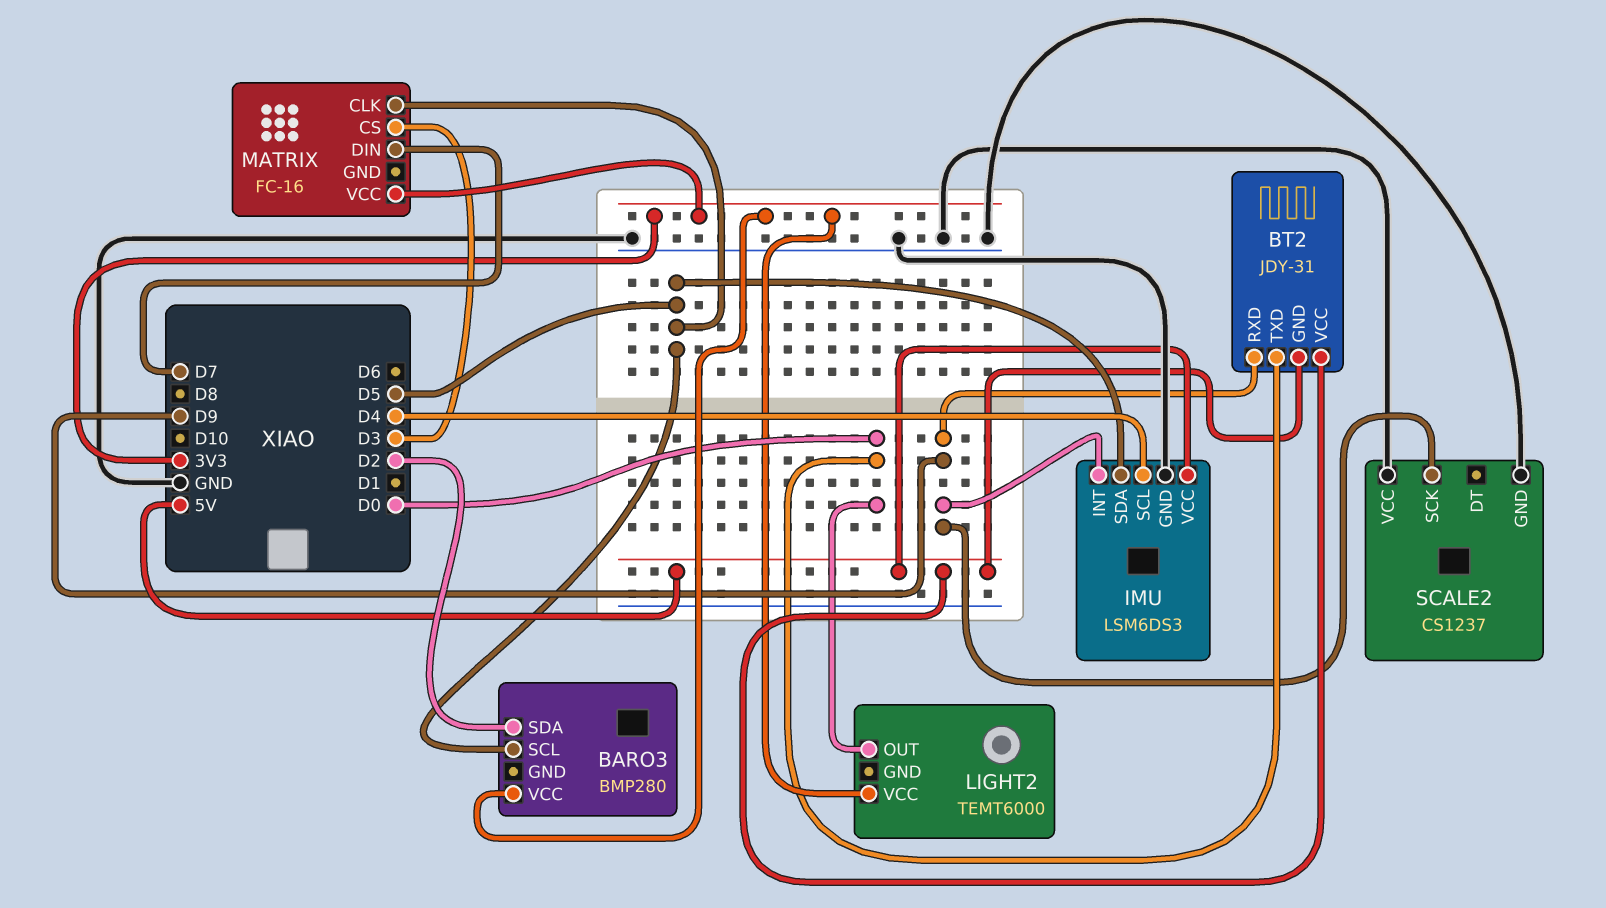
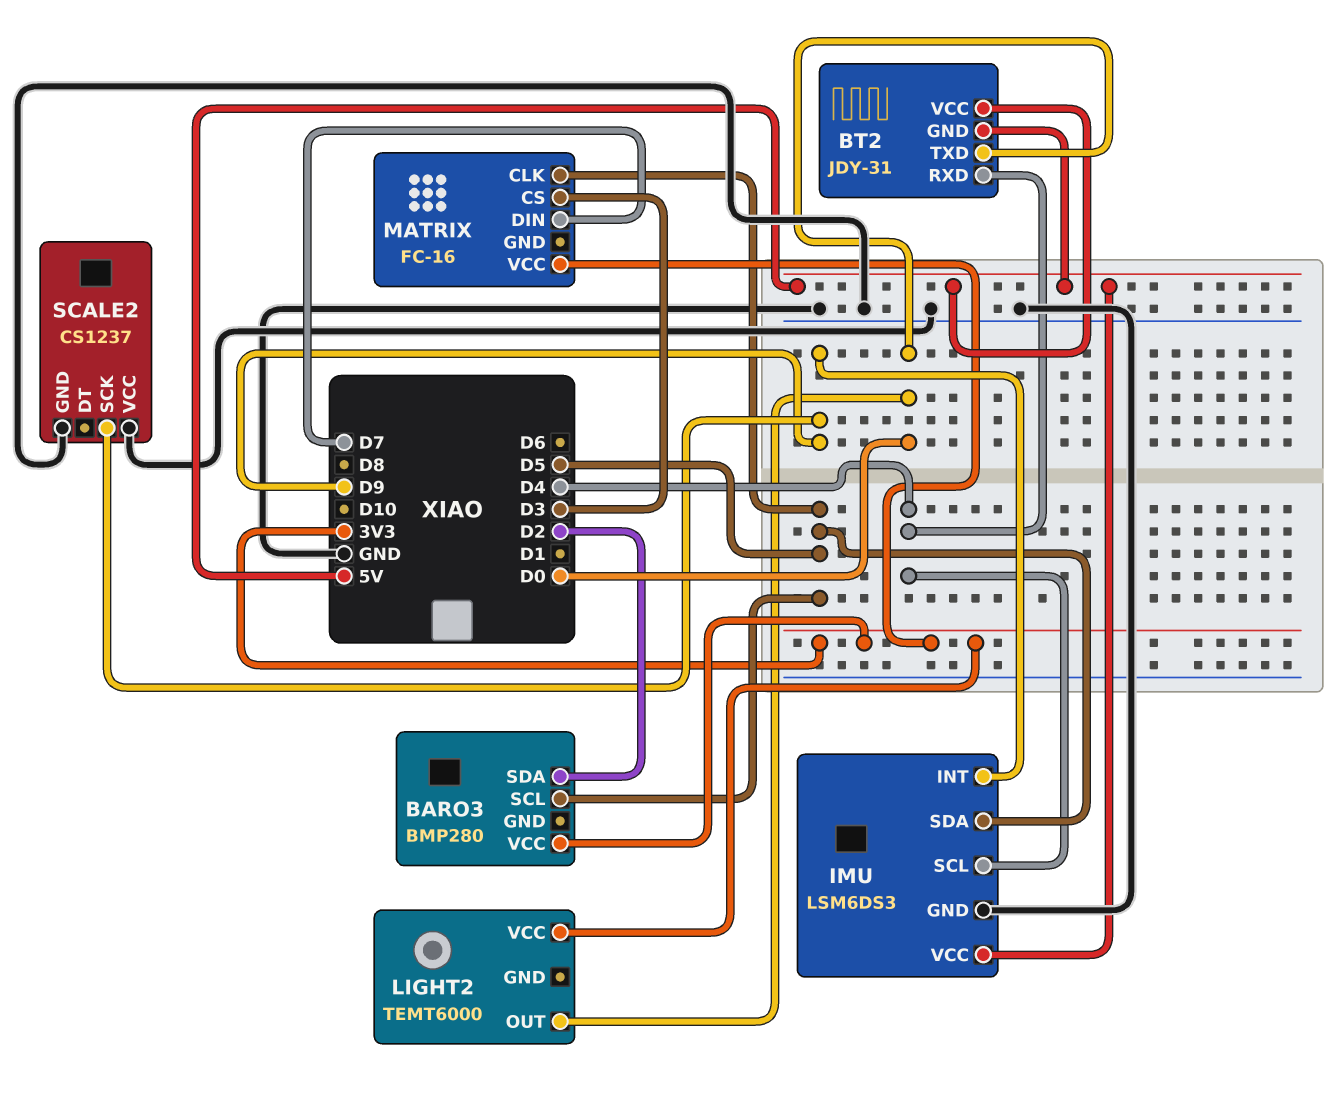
BT2 pin RXD: D9 -> D4

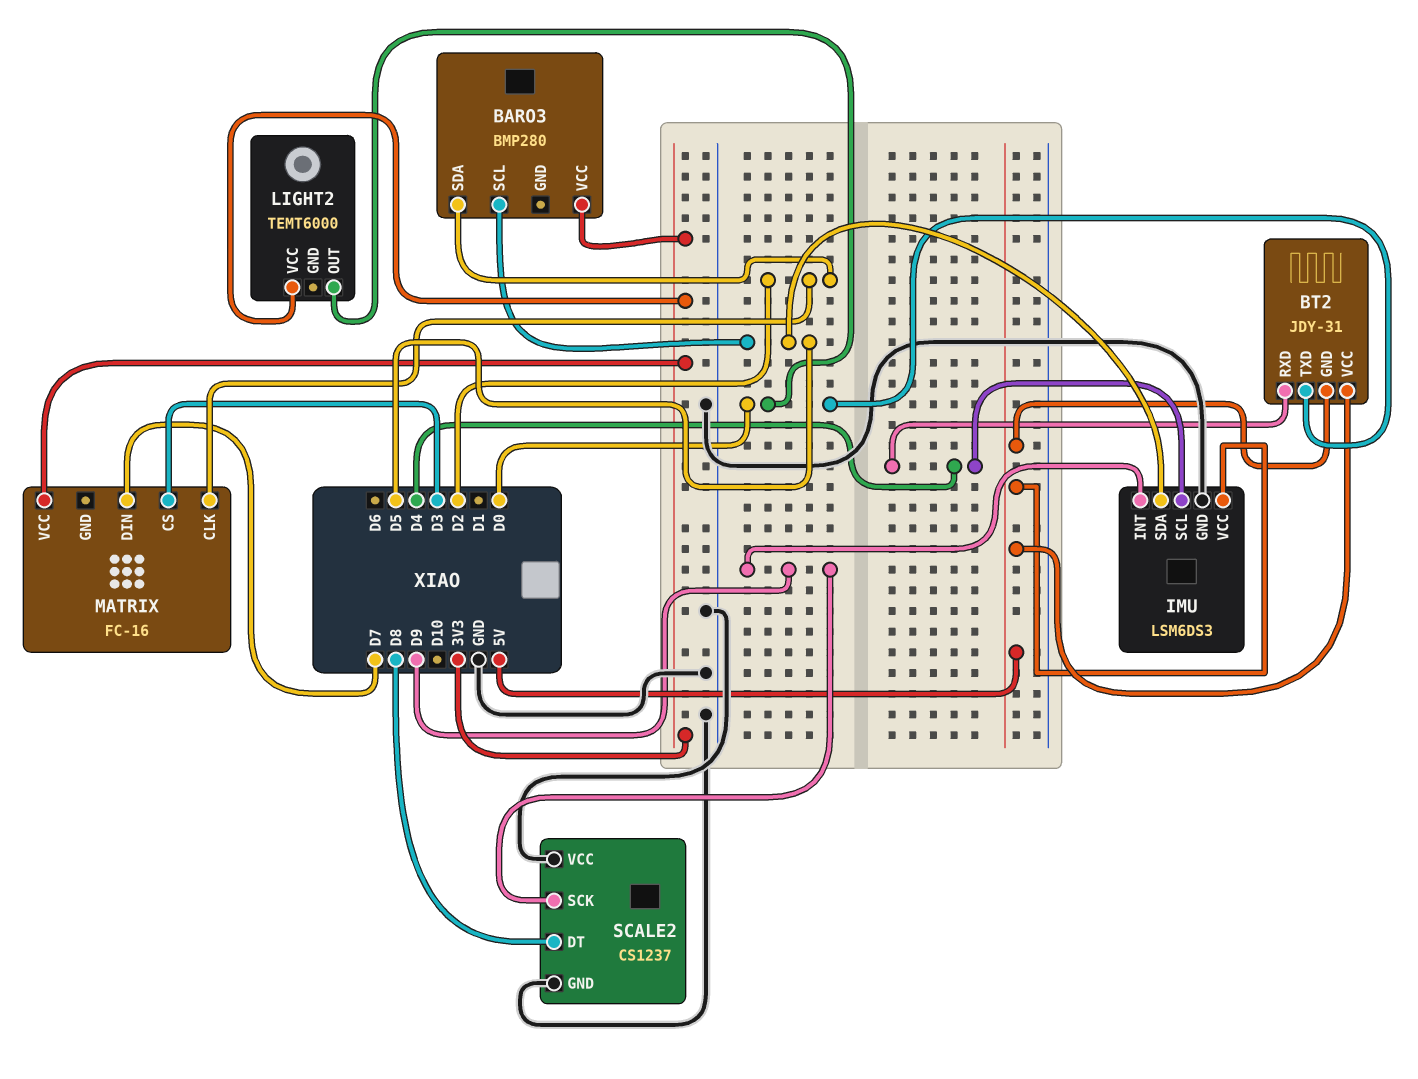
MATRIX pin CLK: D5 -> D2
SCALE2 pin DT: none -> D8

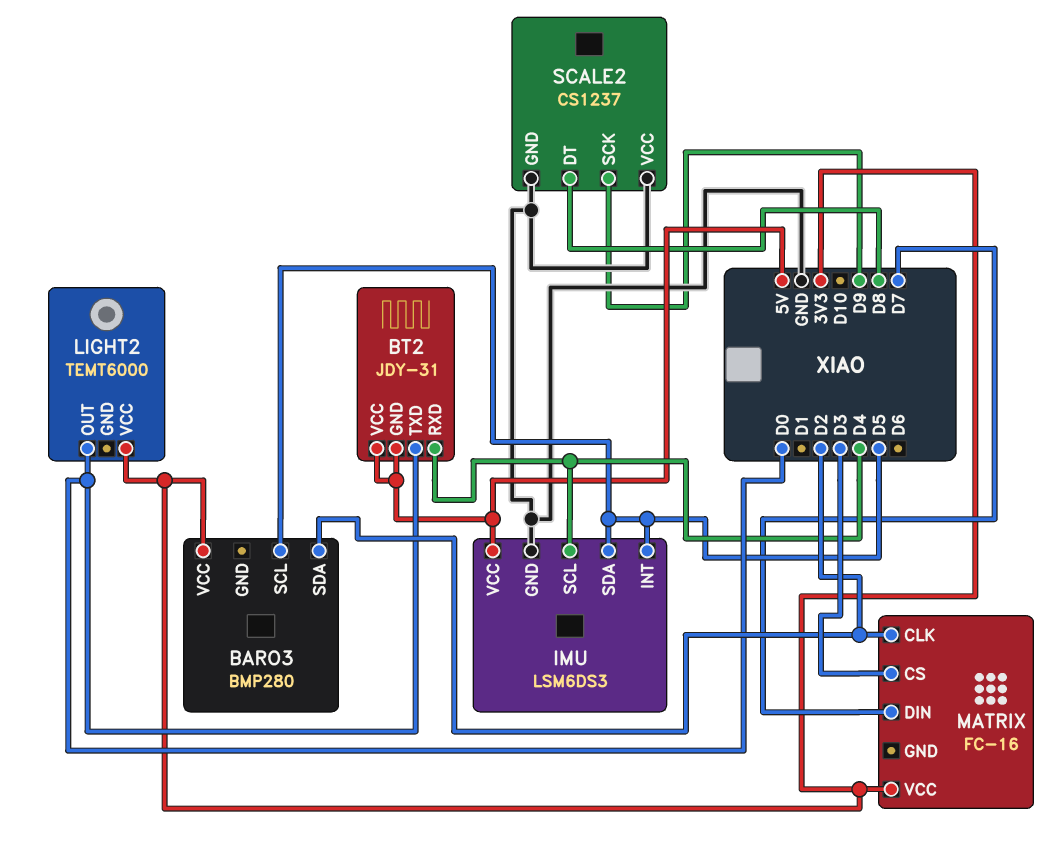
IMU pin INT: D9 -> D5

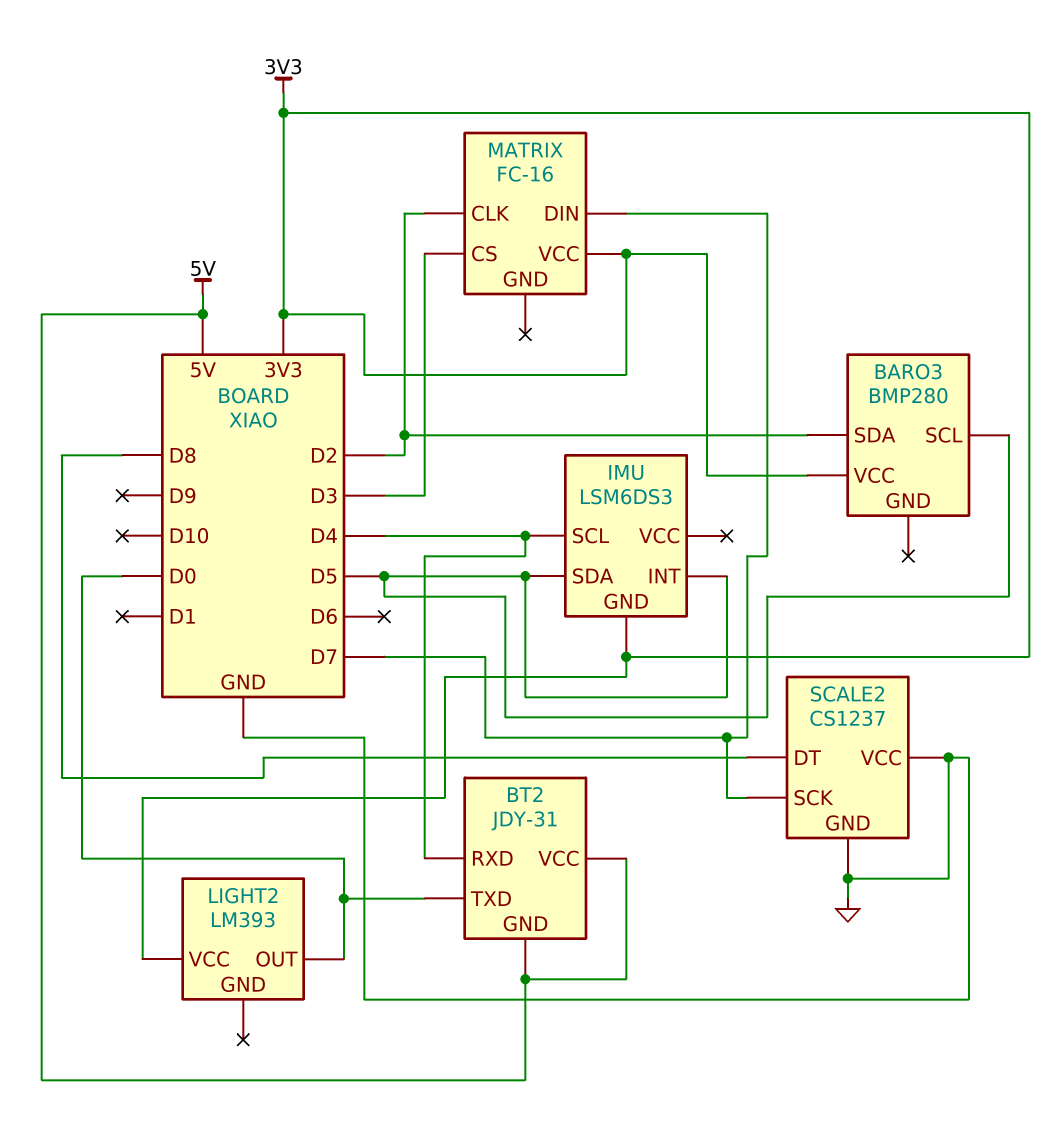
IMU pin GND: GND -> 3V3
IMU pin VCC: 5V -> none
LIGHT2: TEMT6000 -> LM393
SCALE2 pin SCK: D9 -> D7

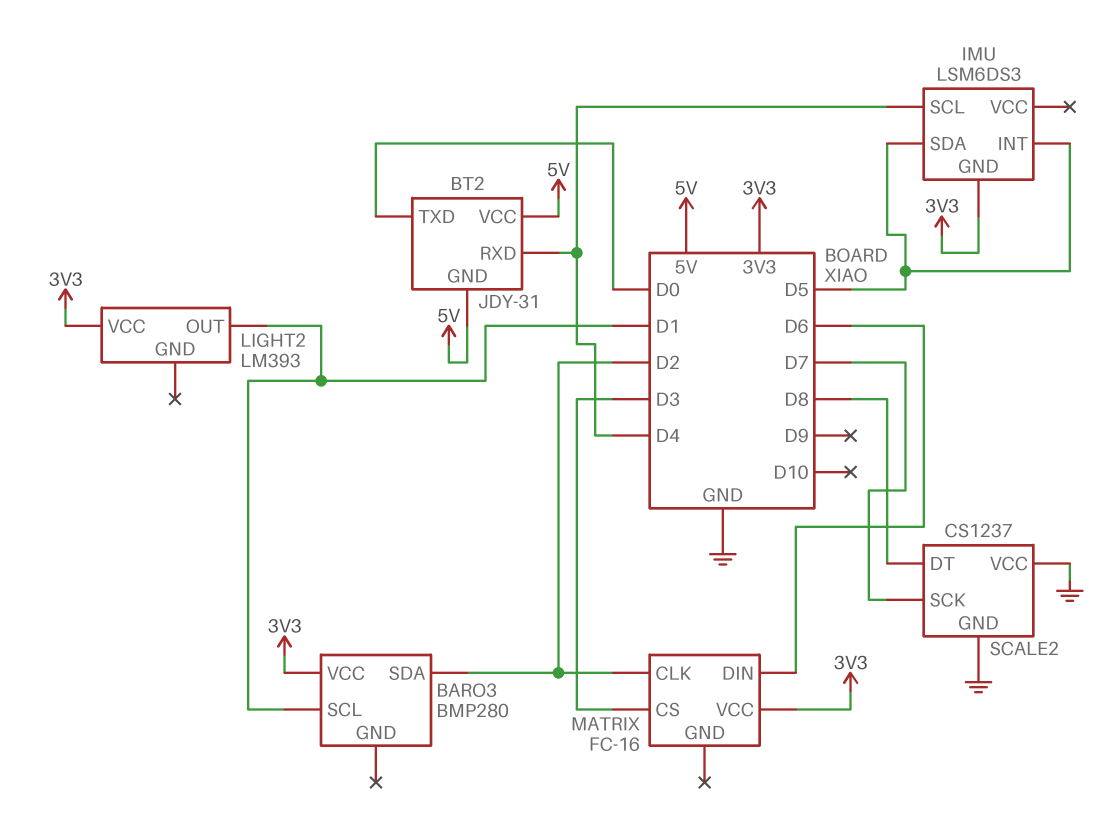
BARO3 pin SCL: D5 -> D1
LIGHT2 pin OUT: D0 -> D1
MATRIX pin DIN: D7 -> D6

